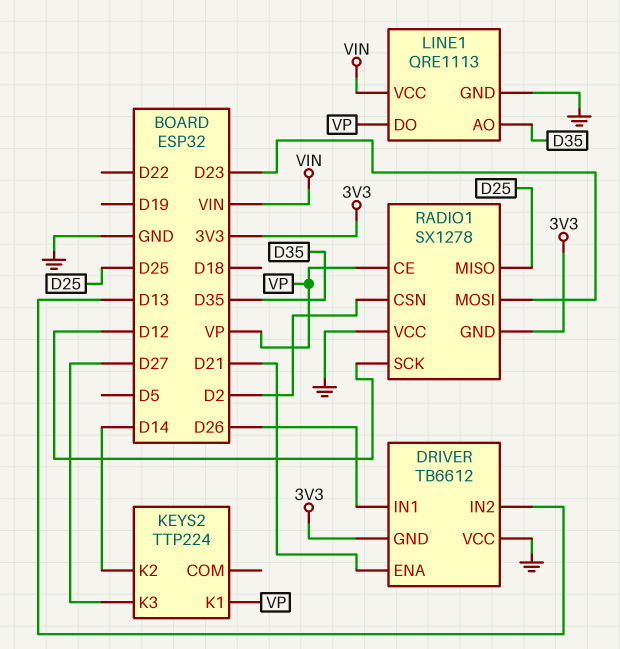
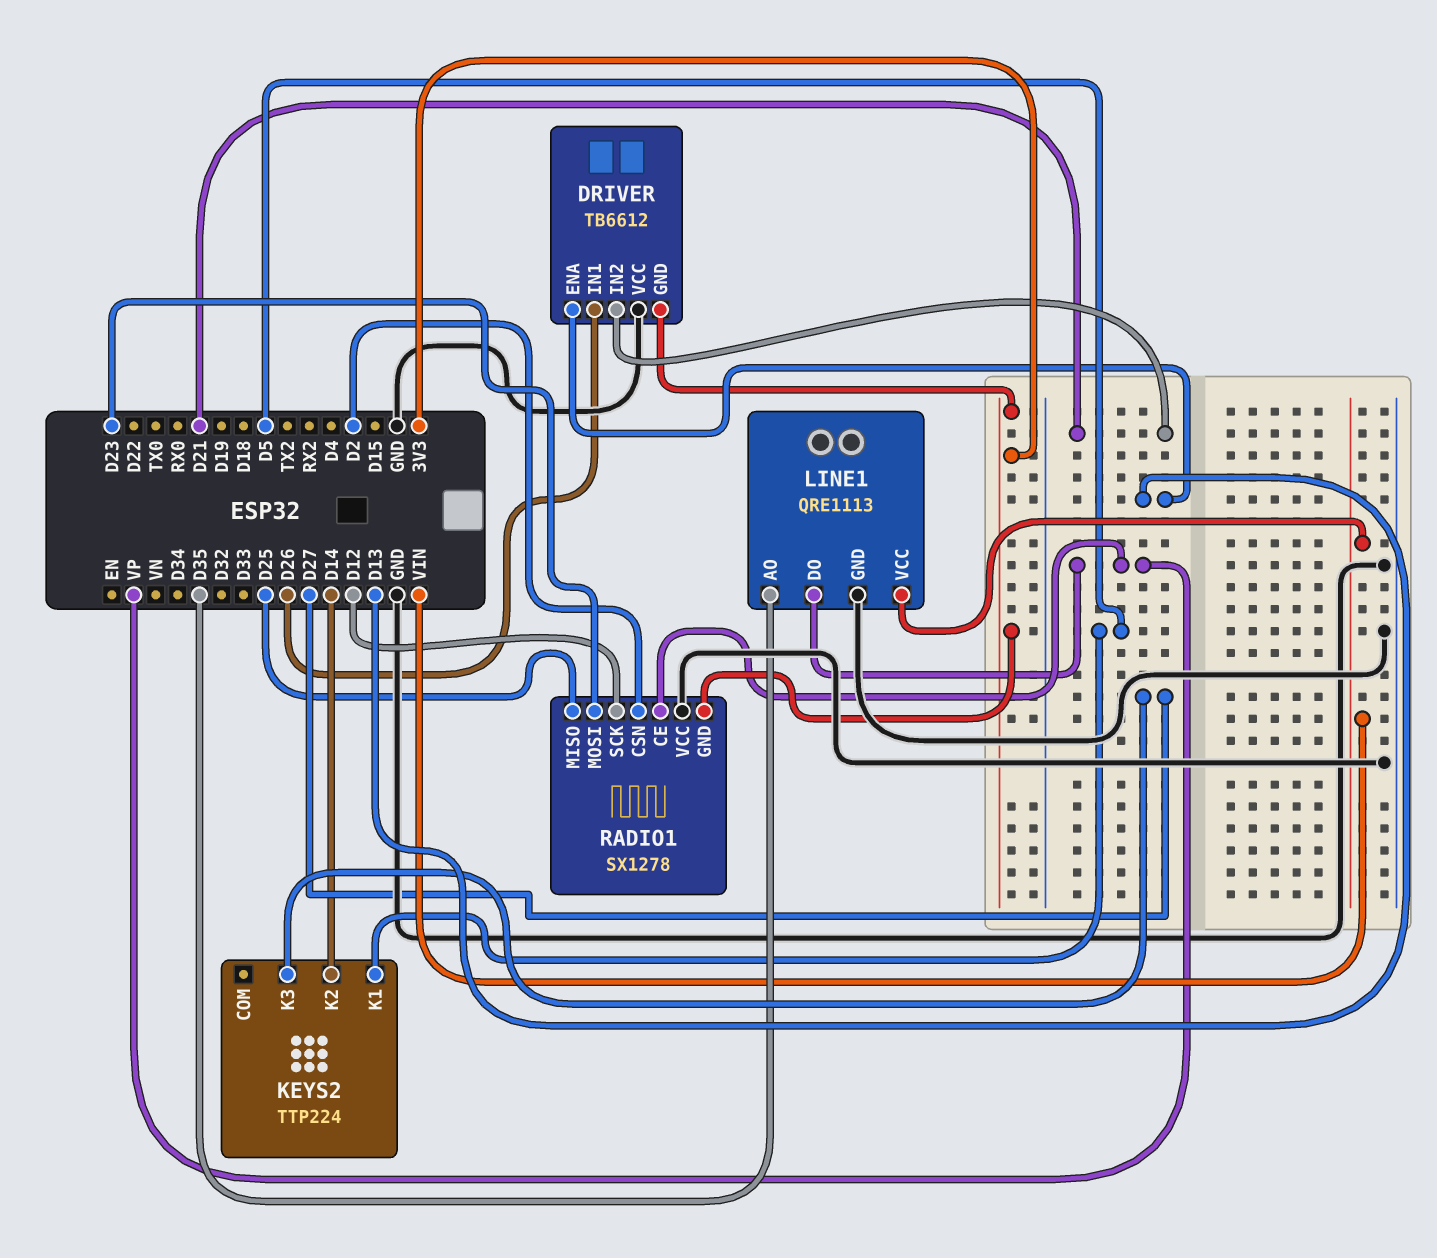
DRIVER pin ENA: D21 -> D13
DRIVER pin IN2: D13 -> D21
KEYS2 pin K1: VP -> D5

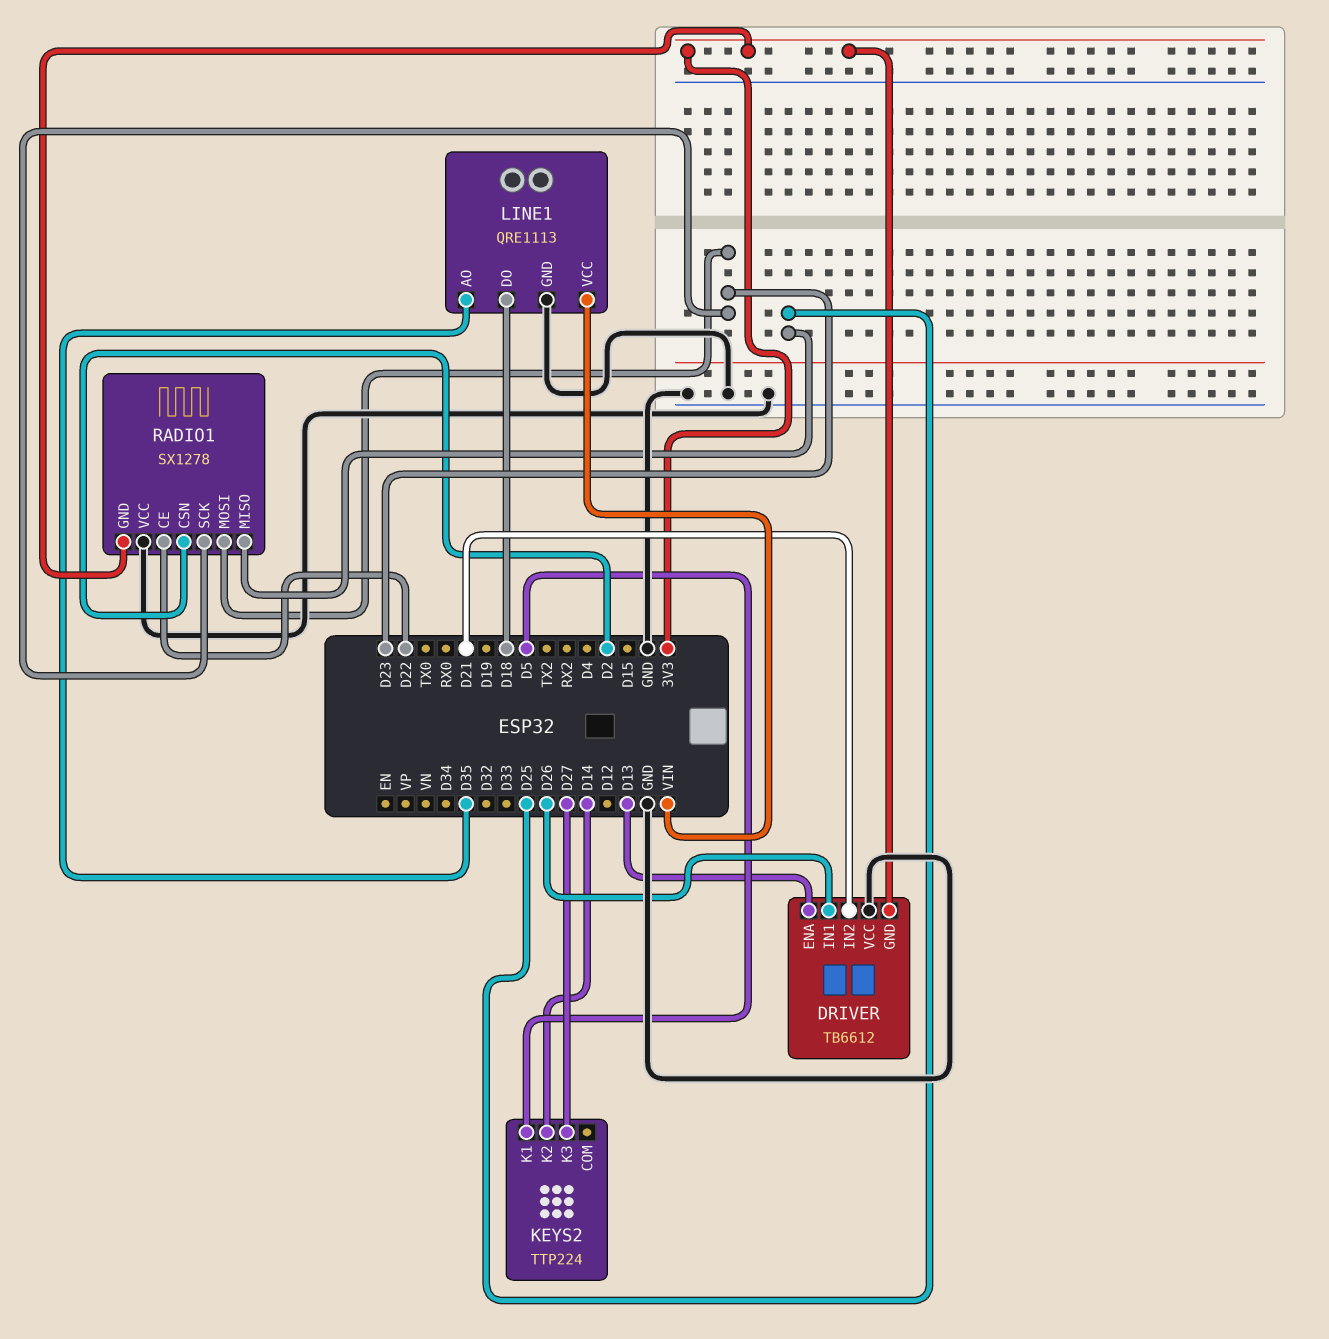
LINE1 pin DO: VP -> D18
RADIO1 pin CE: VP -> D22
RADIO1 pin SCK: D12 -> D23

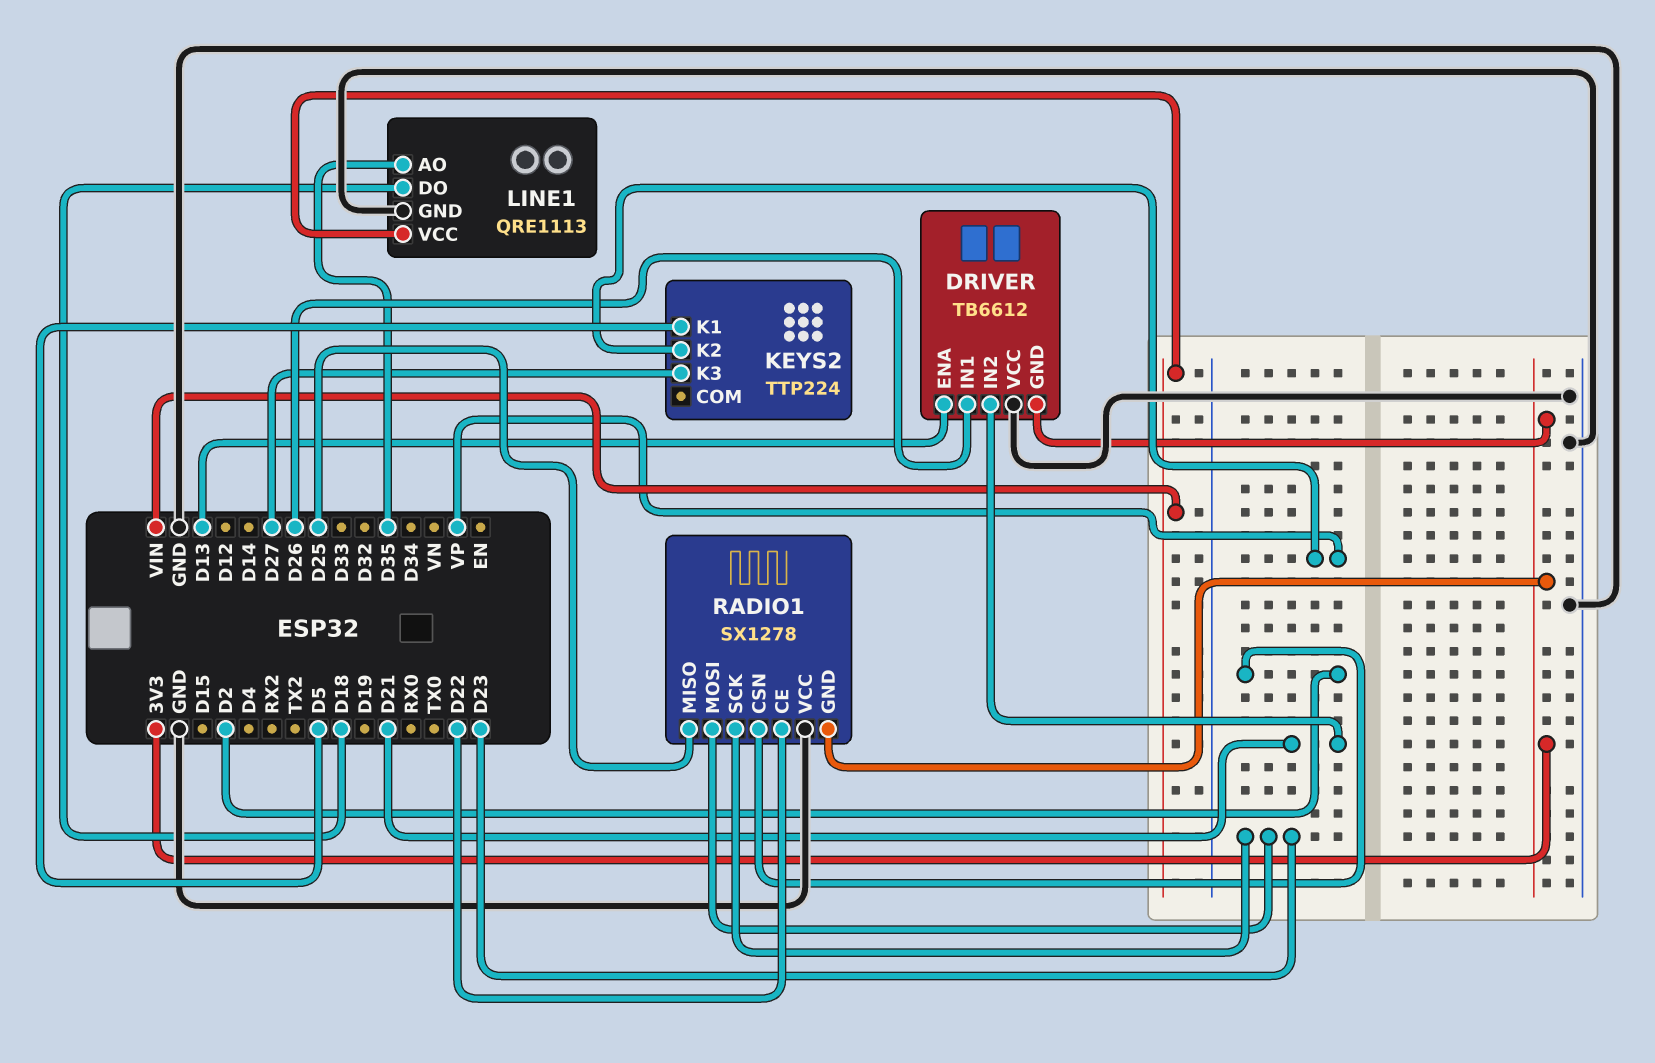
KEYS2 pin K2: D14 -> VP

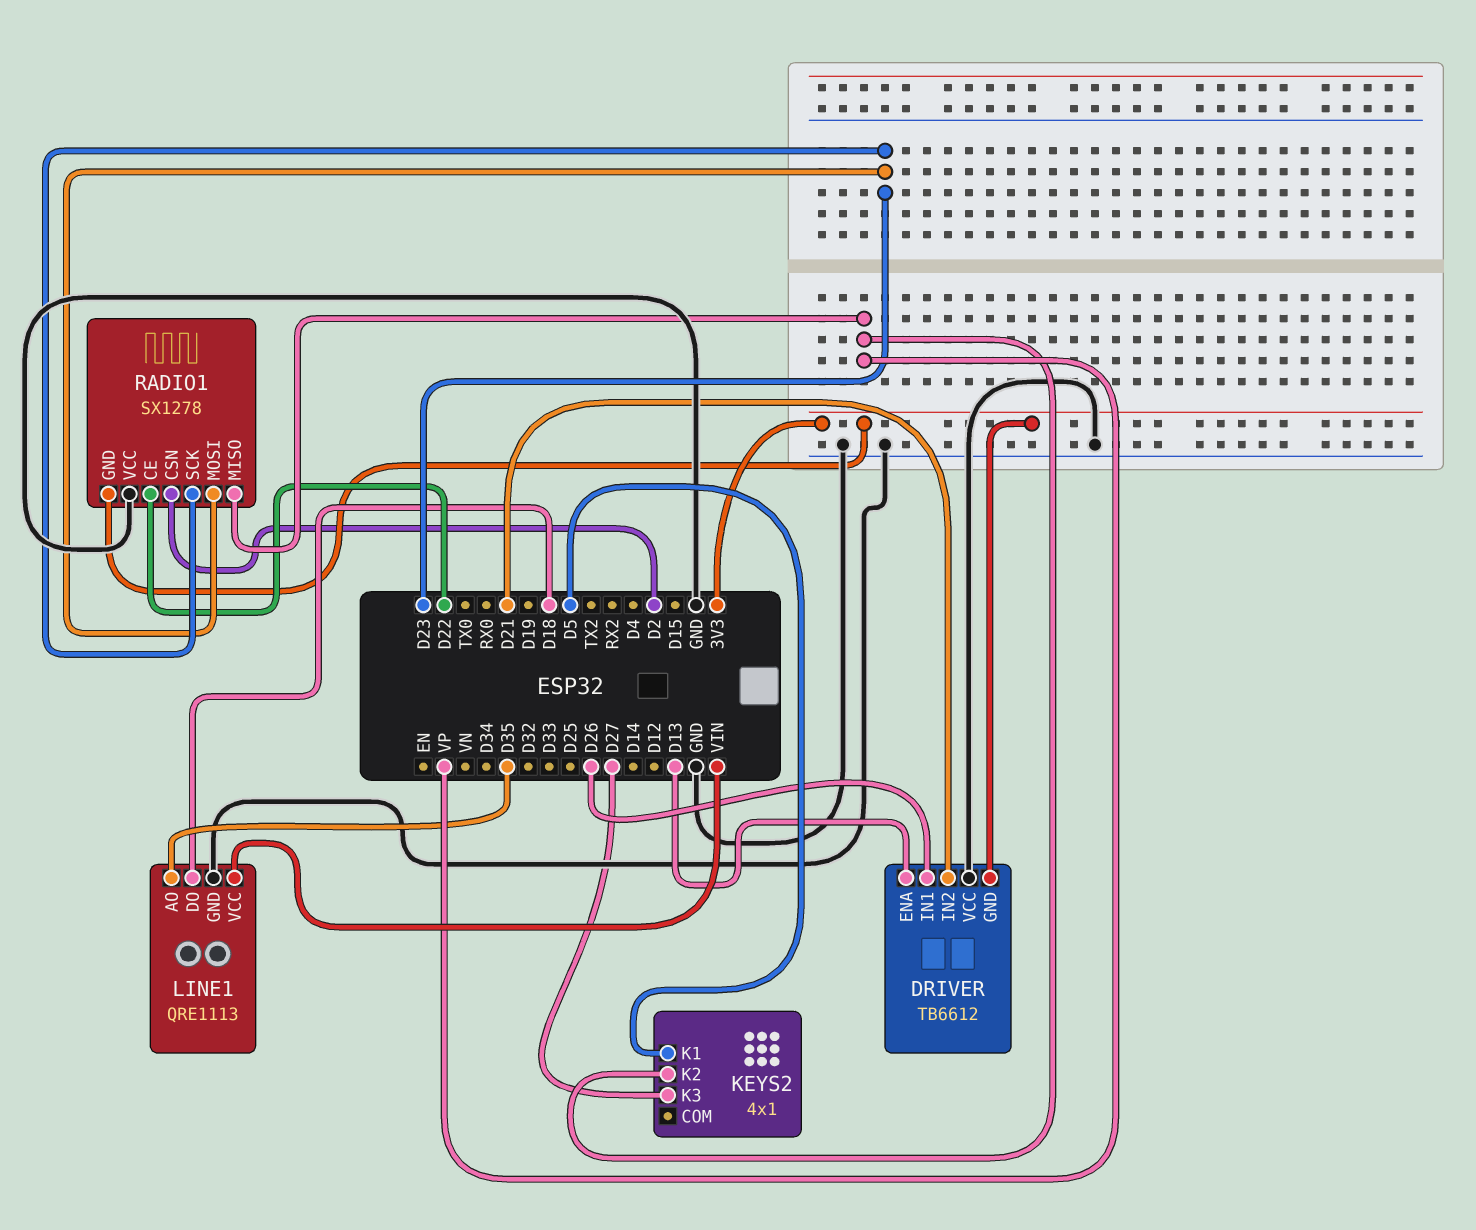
KEYS2: TTP224 -> 4x1
RADIO1 pin MISO: D25 -> VP

